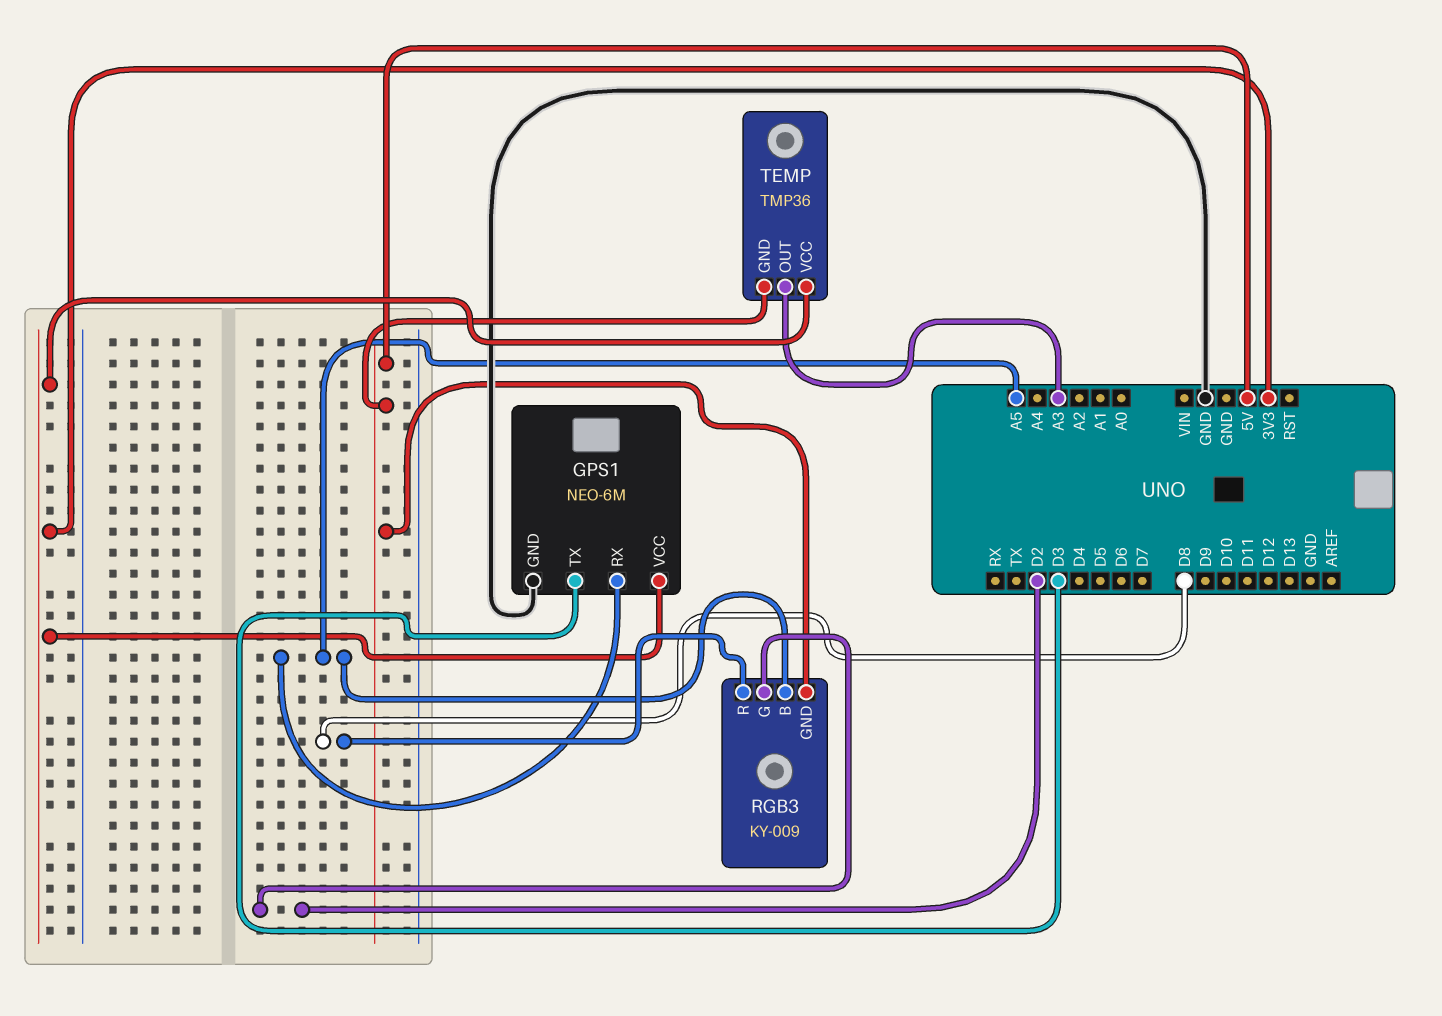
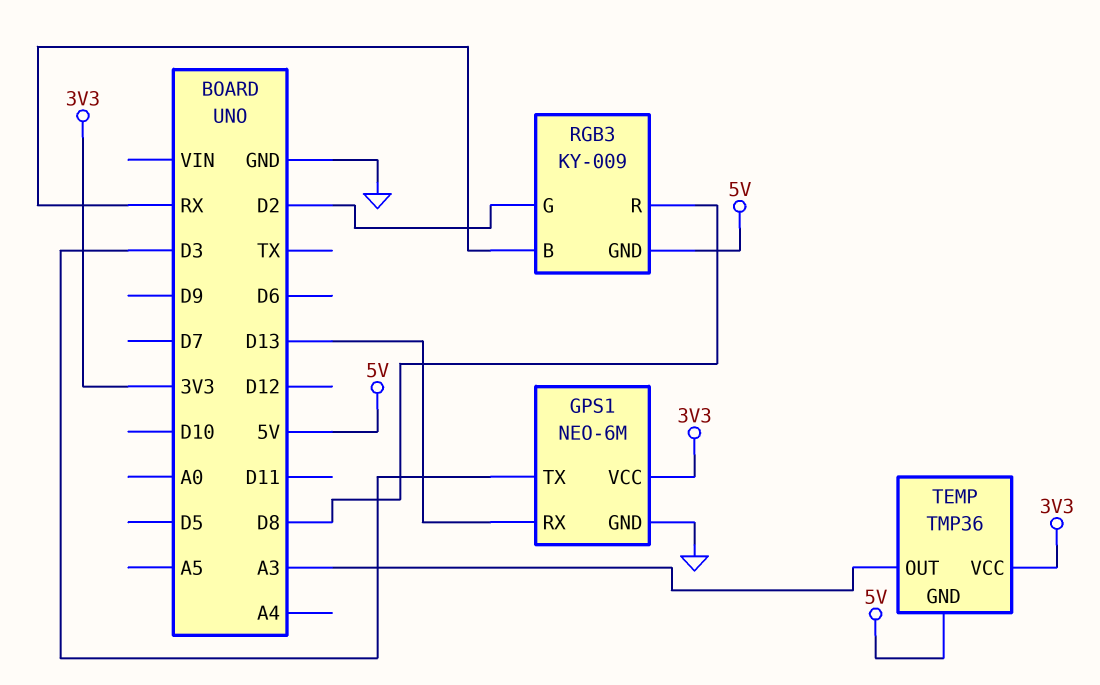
GPS1 pin RX: A5 -> D13
RGB3 pin B: A5 -> RX

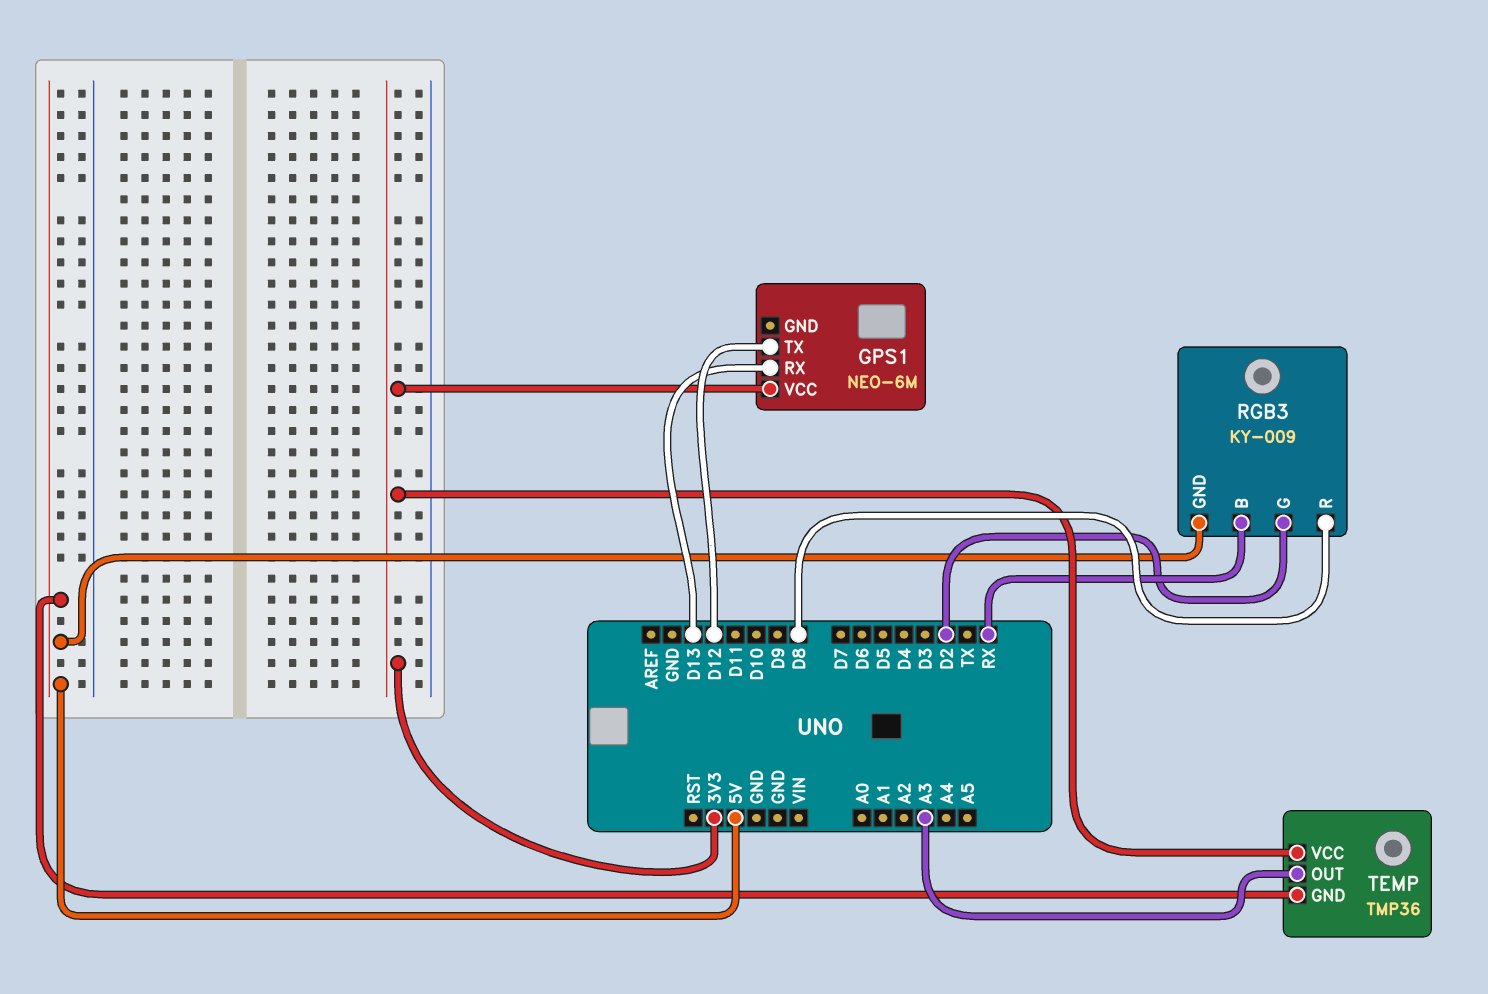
GPS1 pin GND: GND -> none
GPS1 pin TX: D3 -> D12

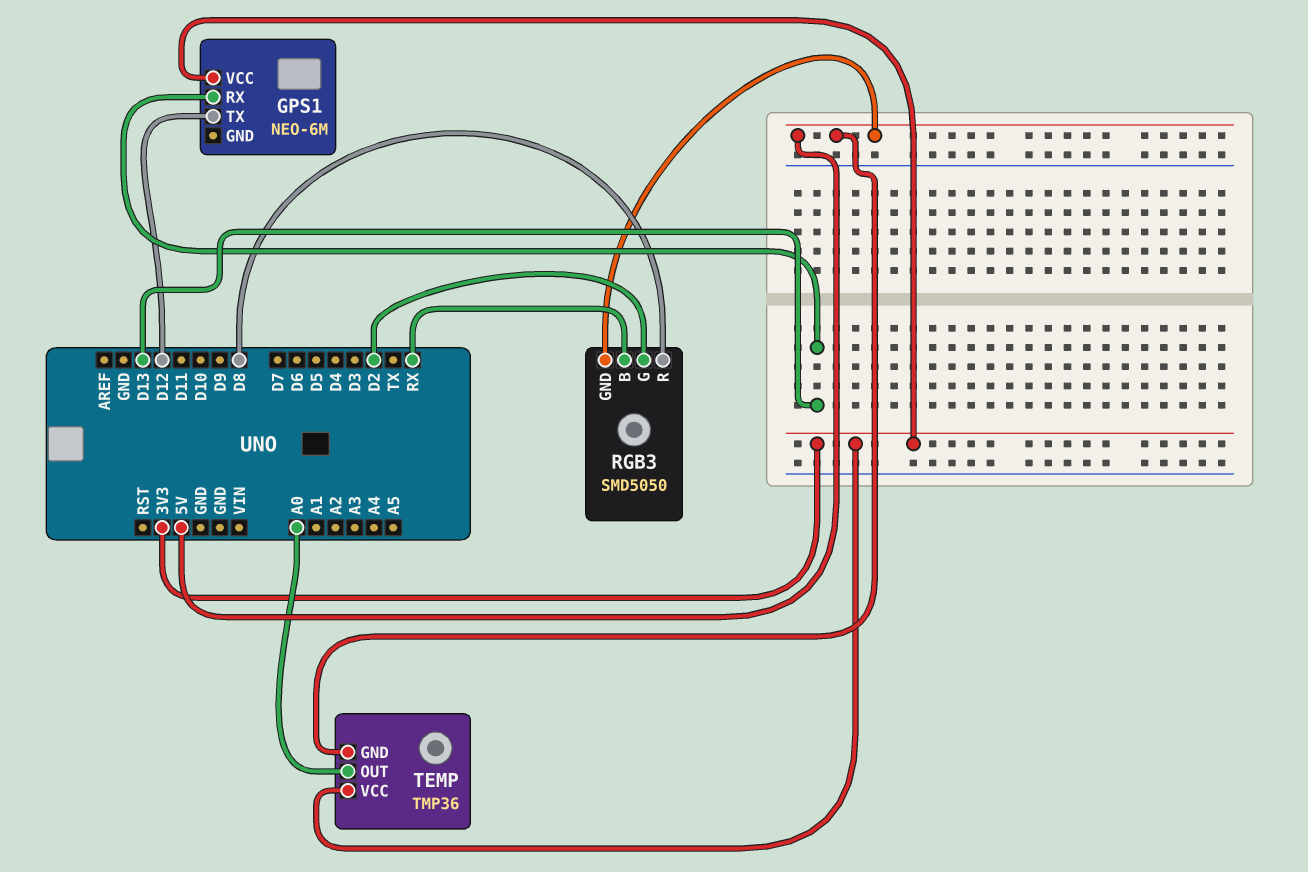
RGB3: KY-009 -> SMD5050
TEMP pin OUT: A3 -> A0

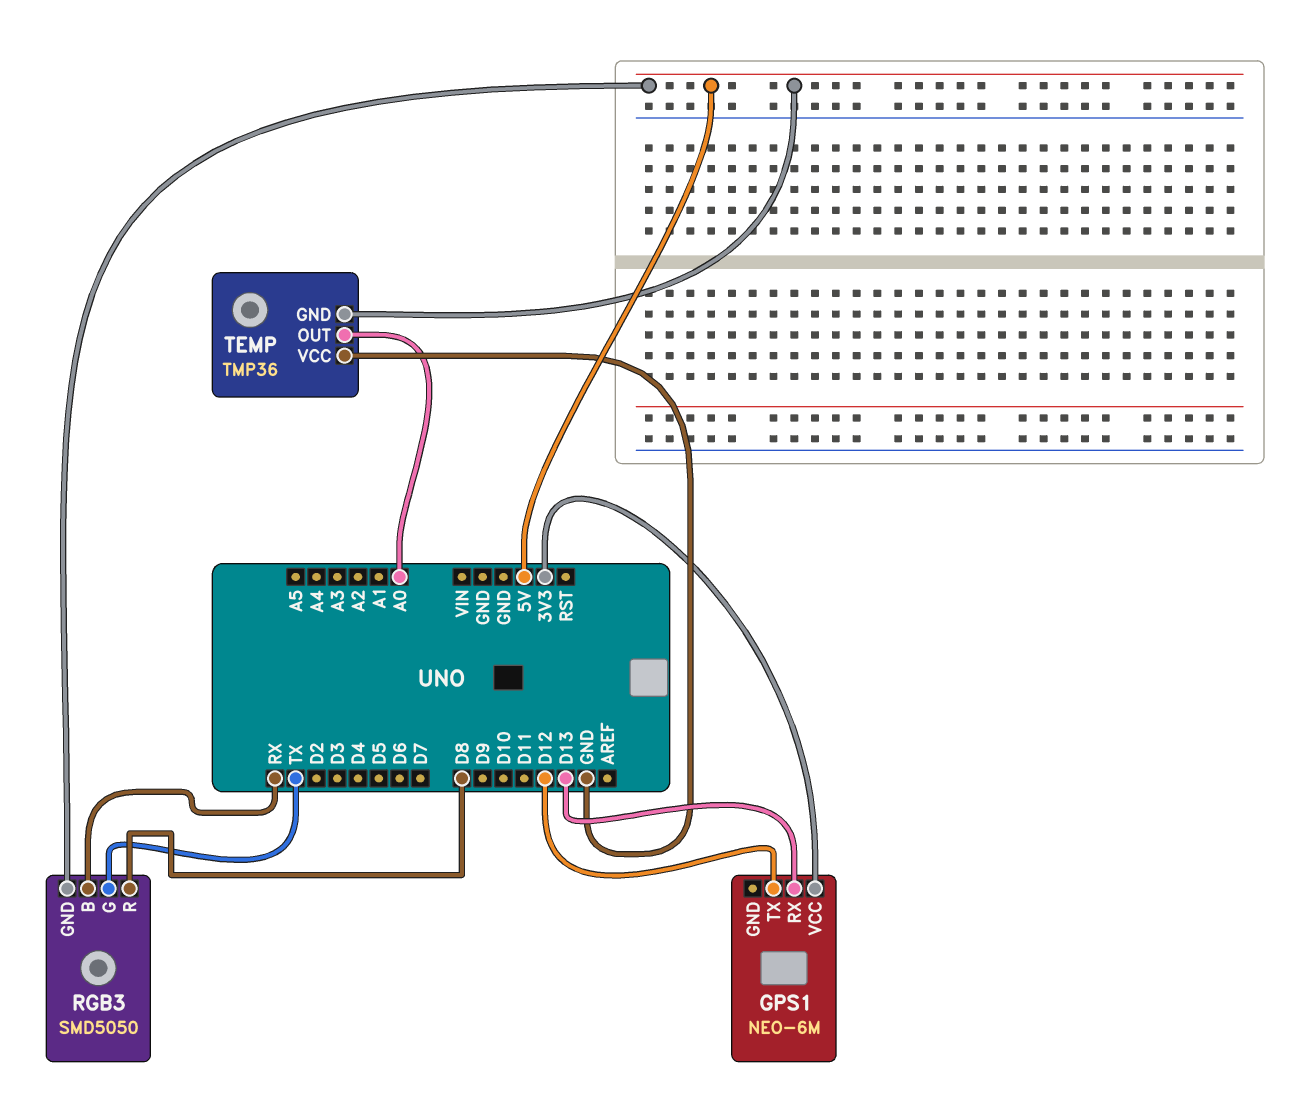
RGB3 pin G: D2 -> TX
TEMP pin VCC: 3V3 -> GND

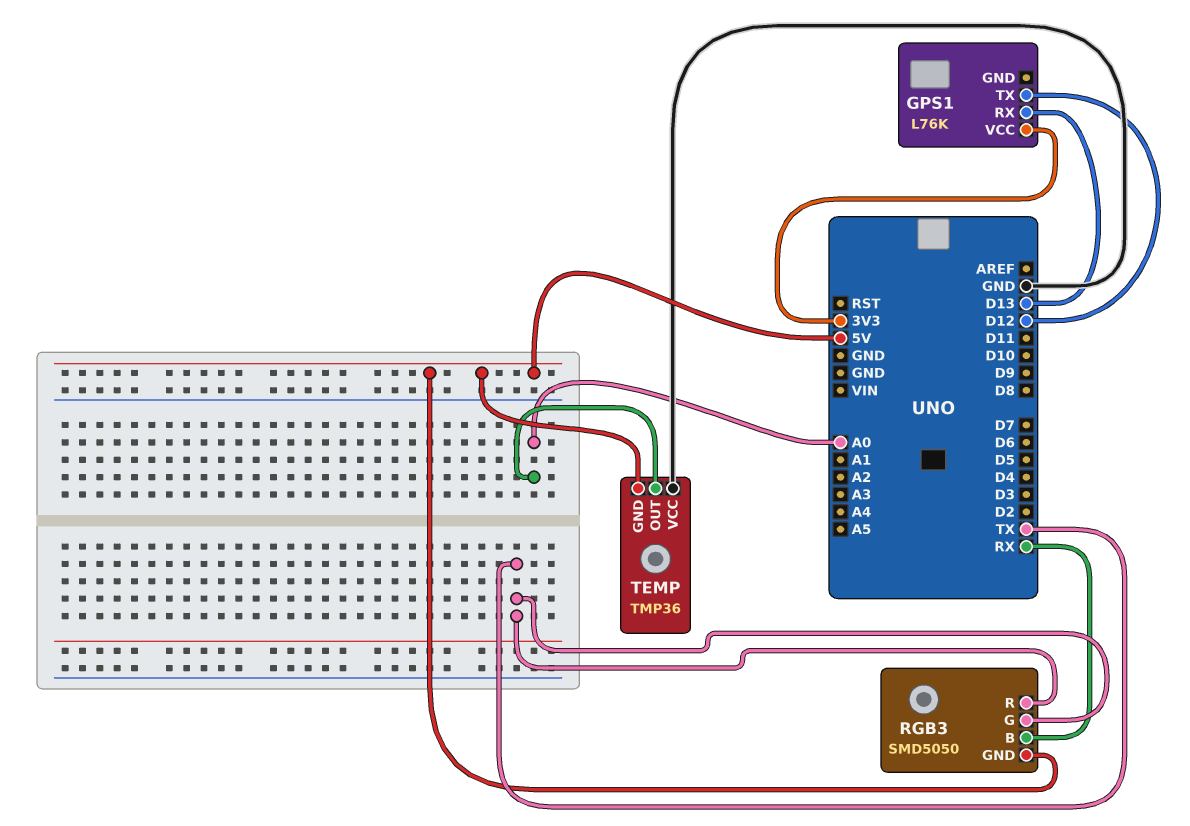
GPS1: NEO-6M -> L76K
RGB3 pin R: D8 -> TX

